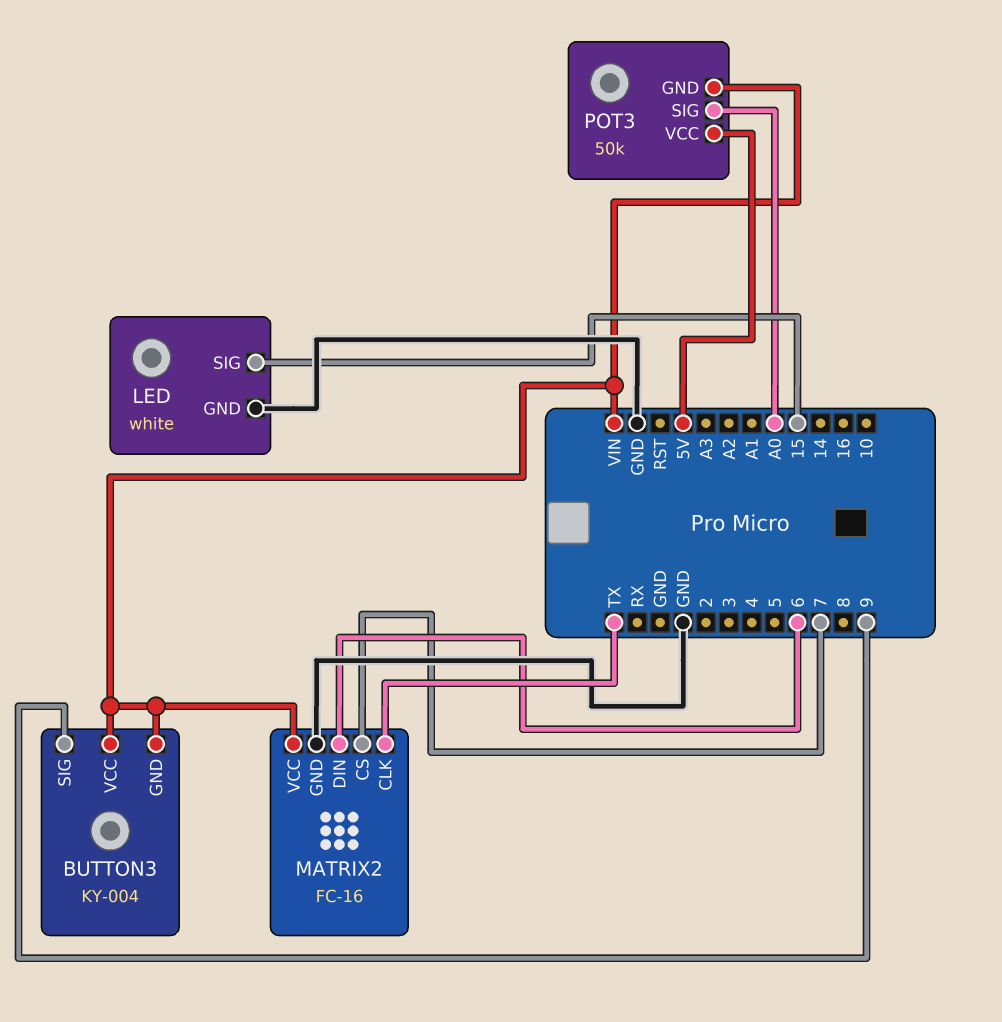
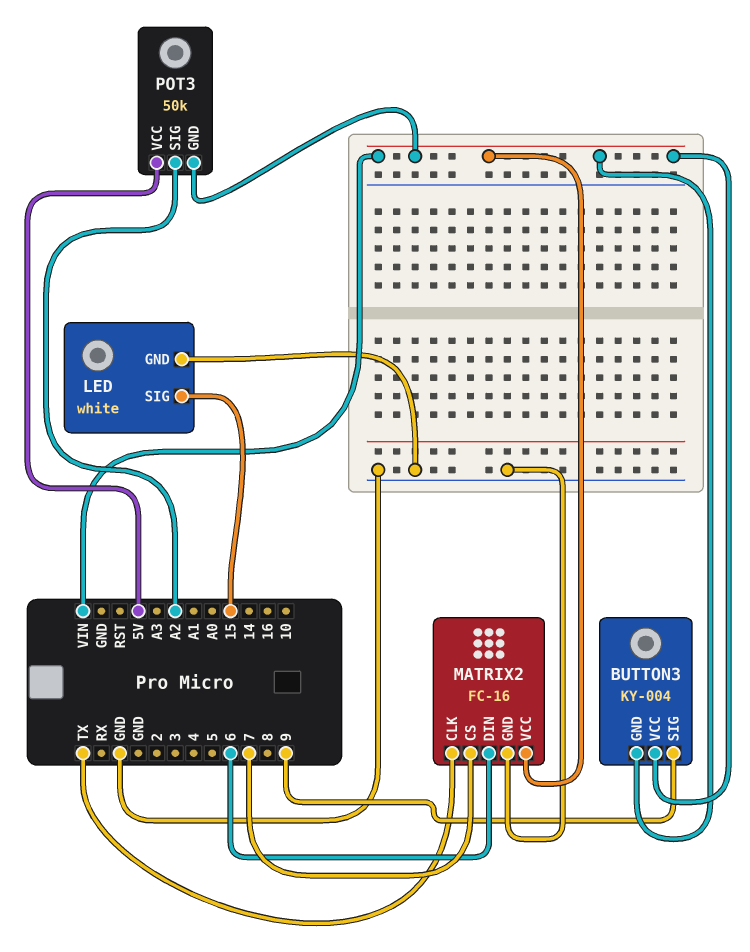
POT3 pin SIG: A0 -> A2

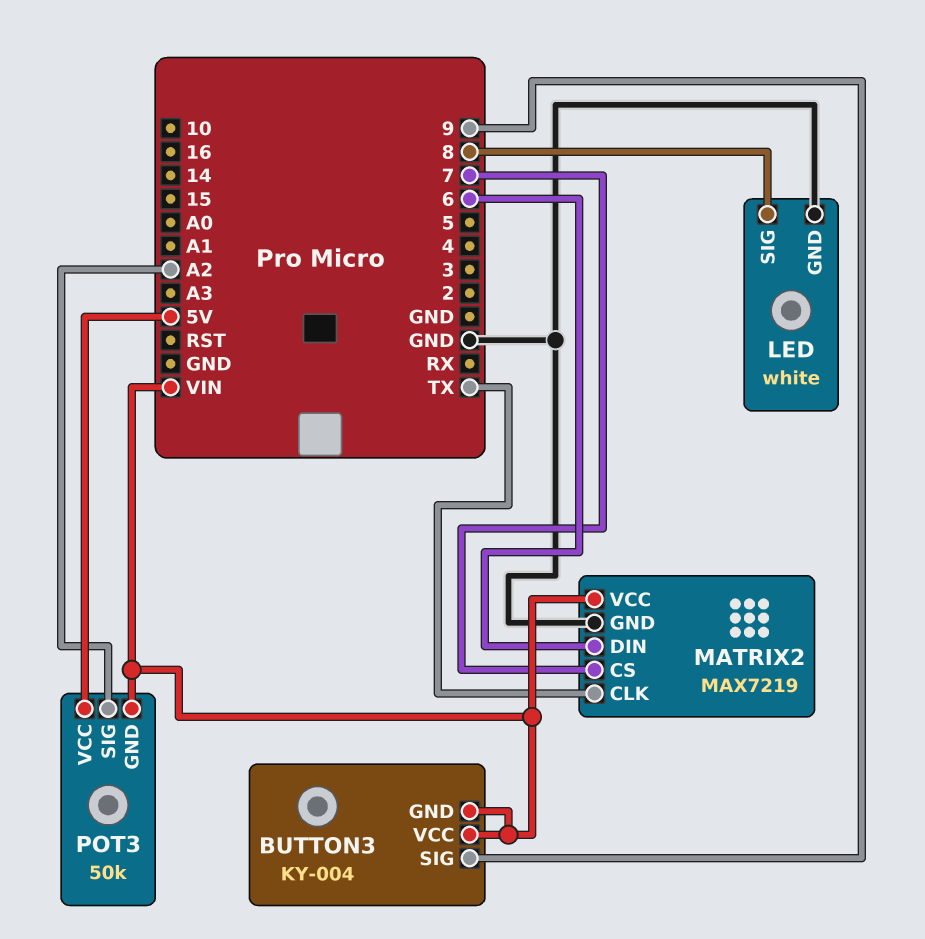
LED pin SIG: 15 -> 8
MATRIX2: FC-16 -> MAX7219

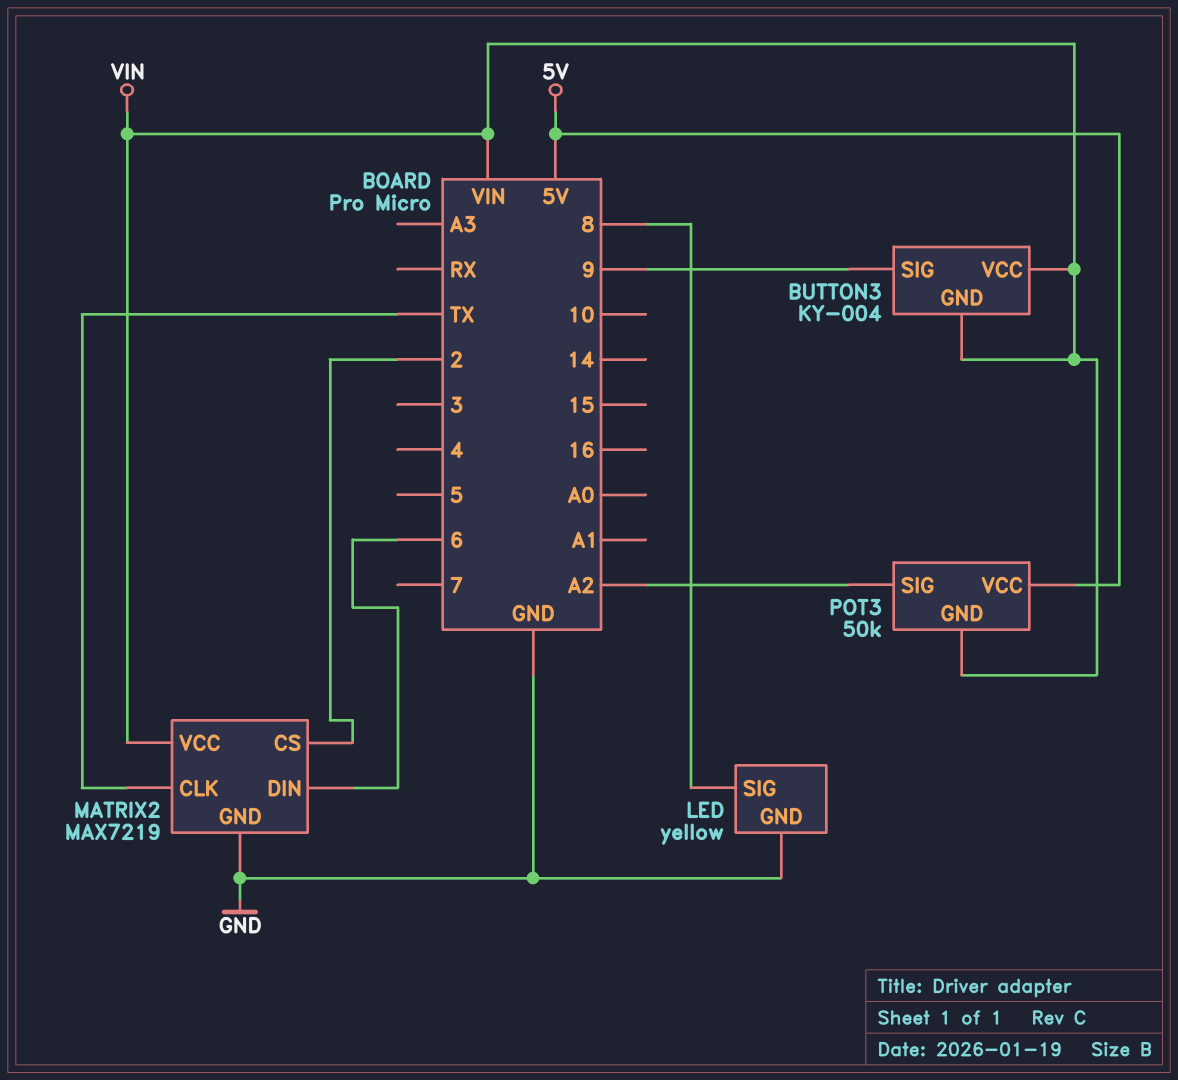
LED: white -> yellow
MATRIX2 pin CS: 7 -> 2

